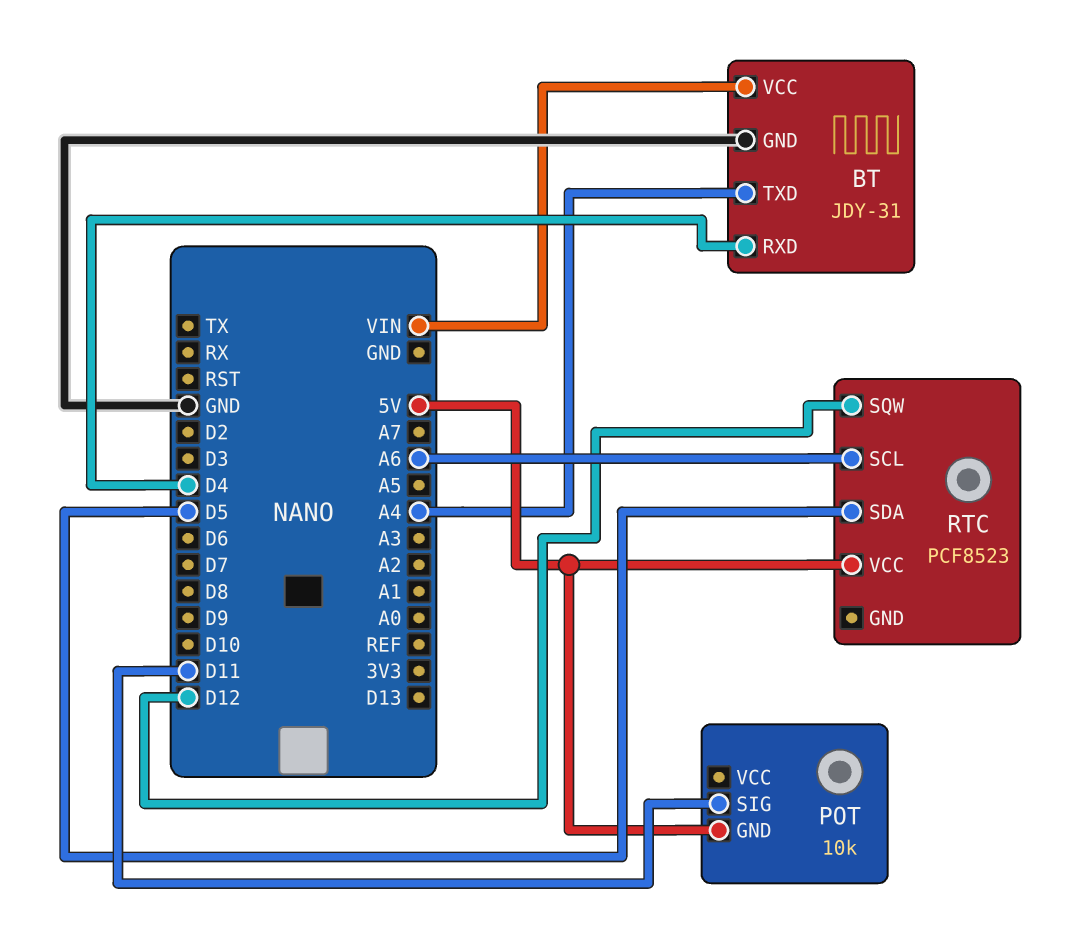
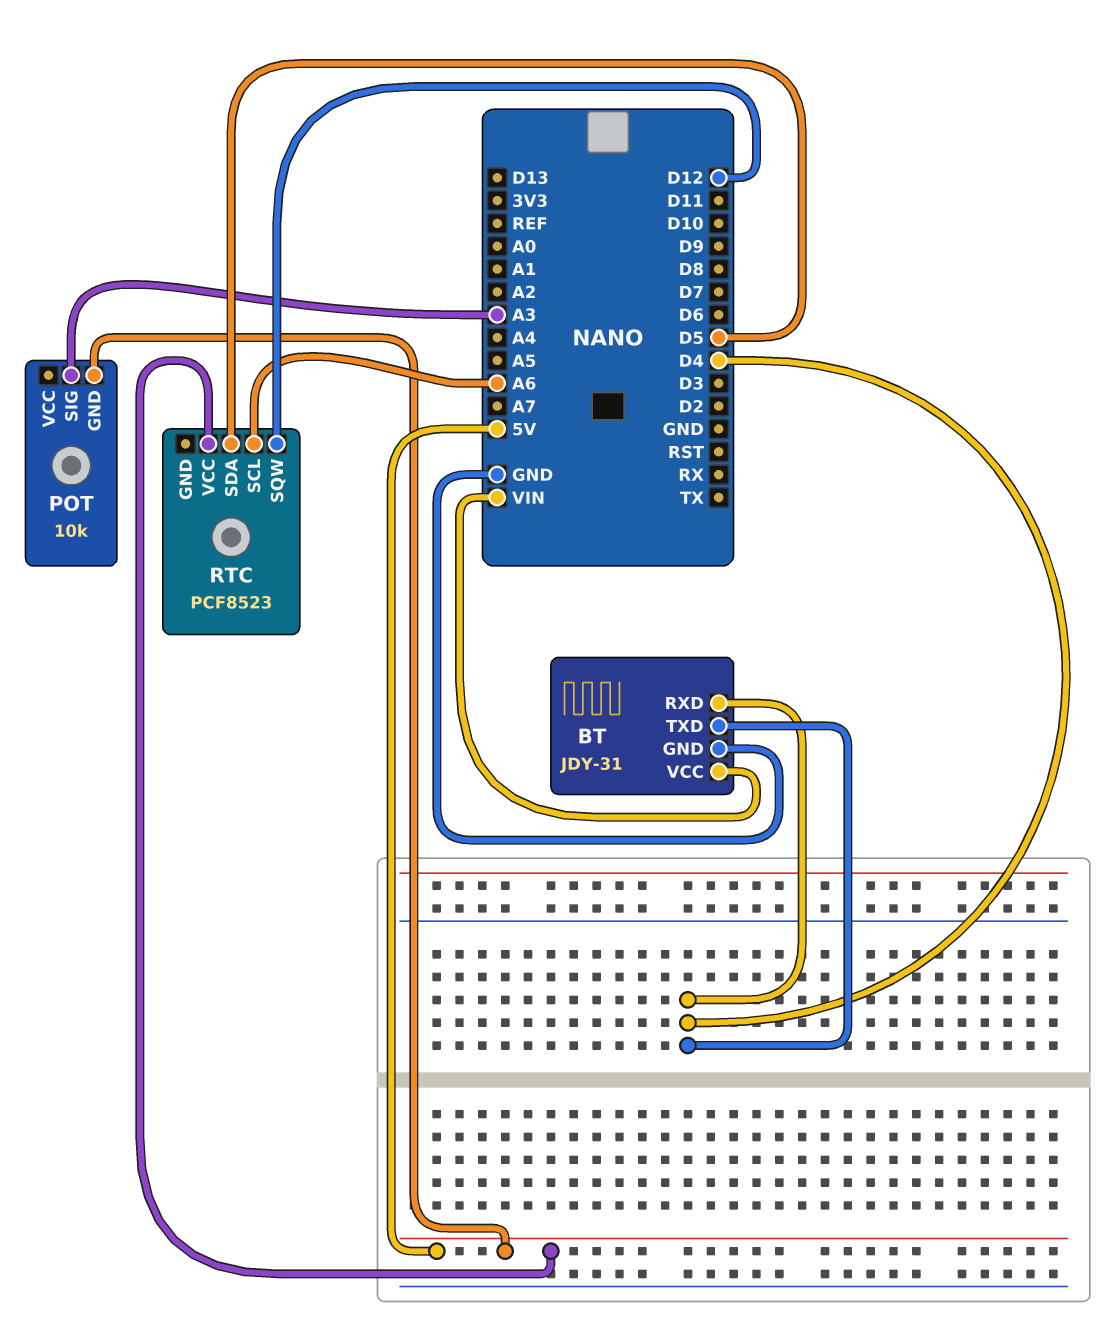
BT pin TXD: A4 -> D4
POT pin SIG: D11 -> A3

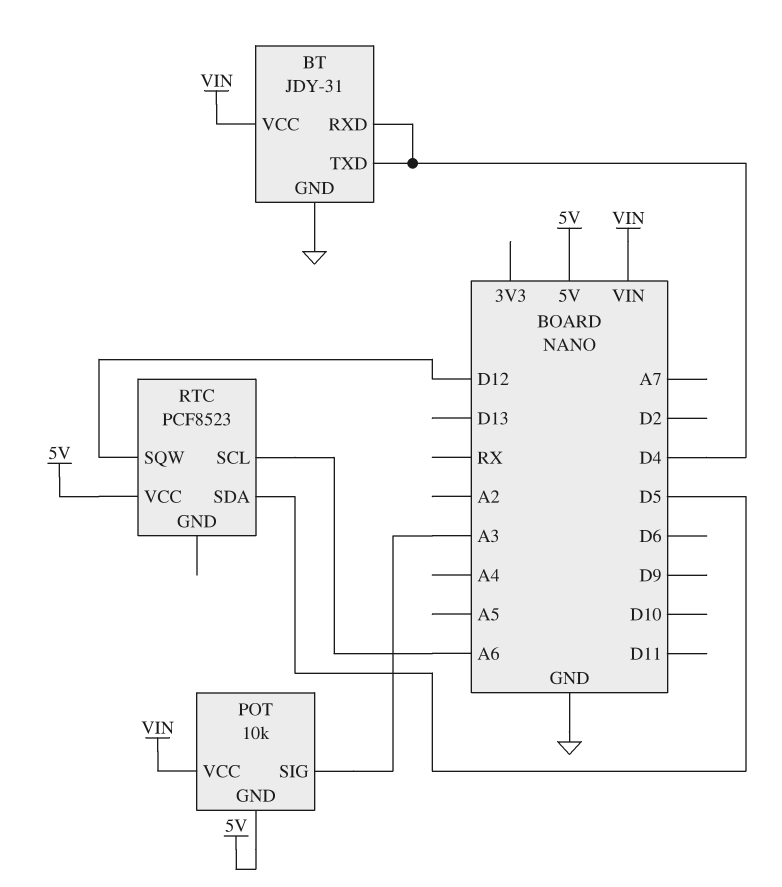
POT pin VCC: none -> VIN

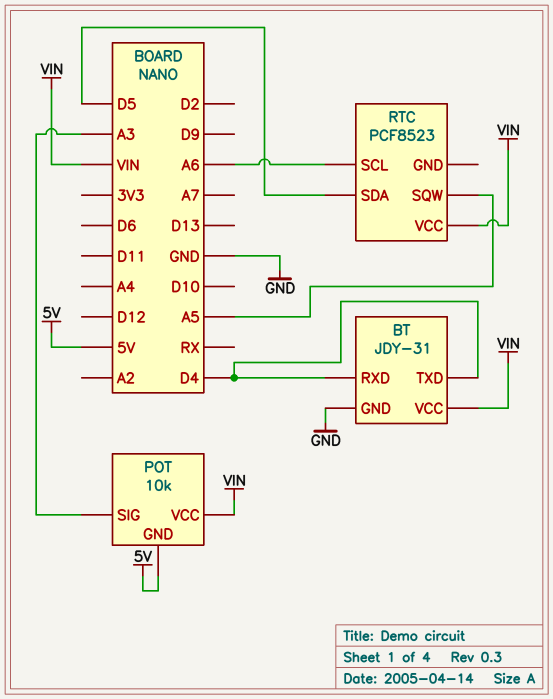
RTC pin SQW: D12 -> A5
RTC pin VCC: 5V -> VIN

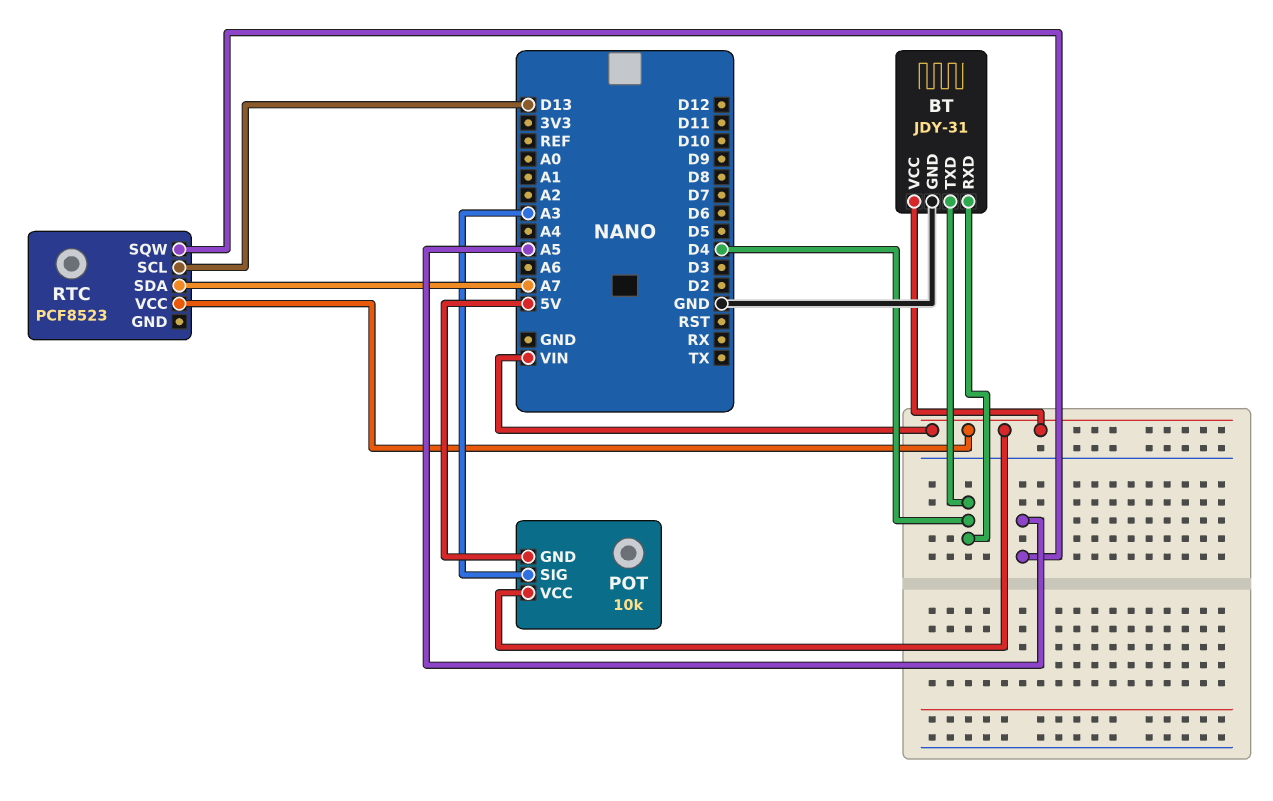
RTC pin SCL: A6 -> D13
RTC pin SDA: D5 -> A7

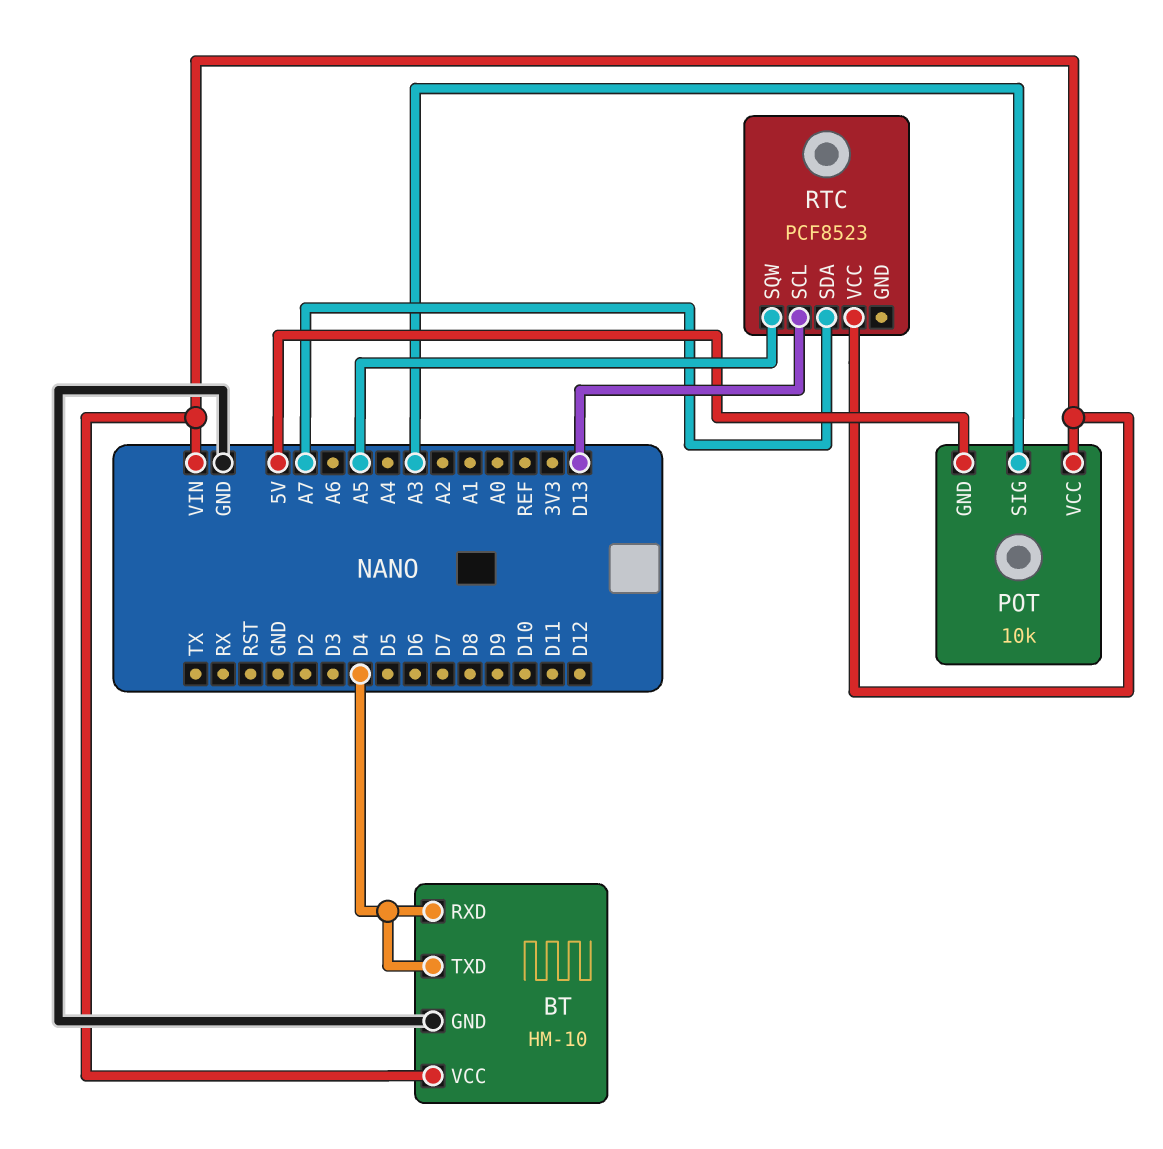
BT: JDY-31 -> HM-10

